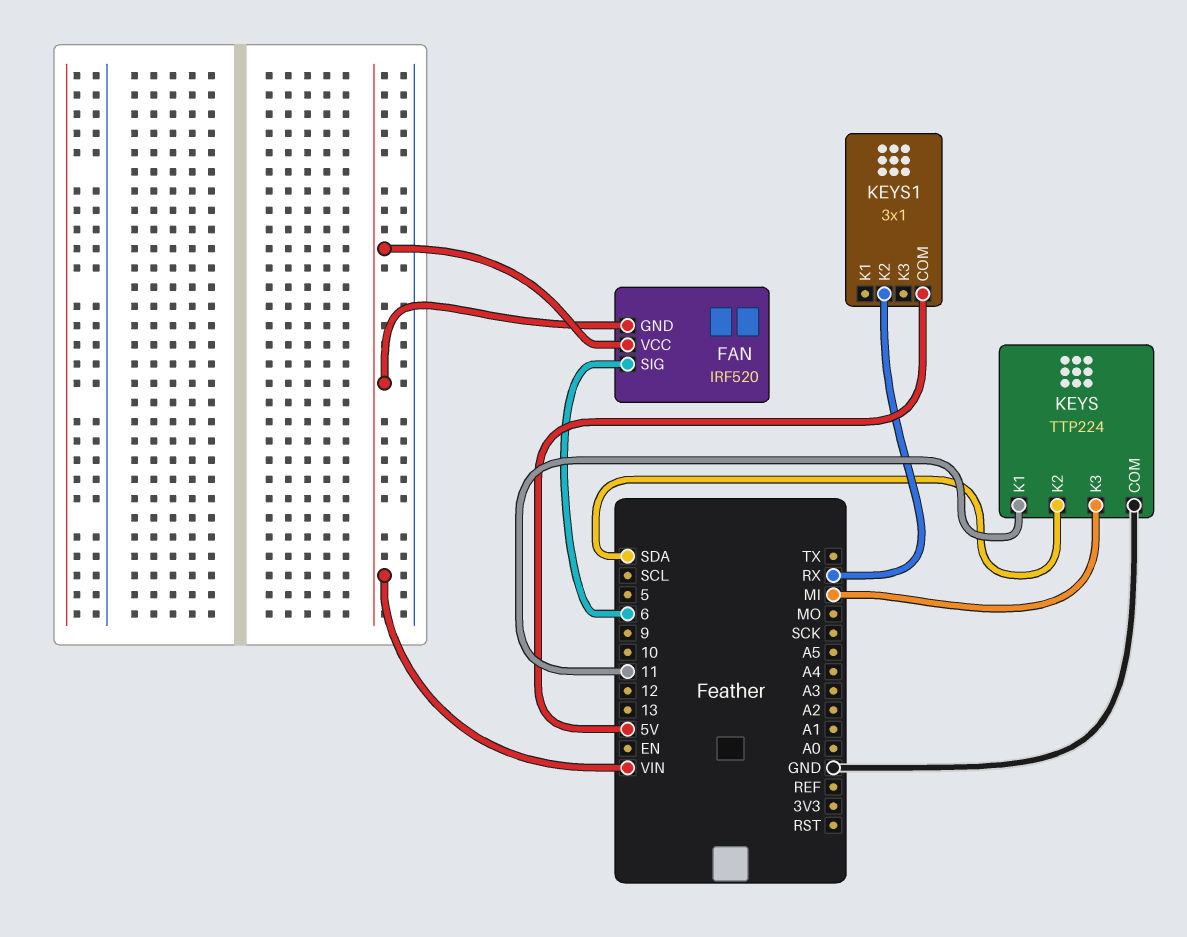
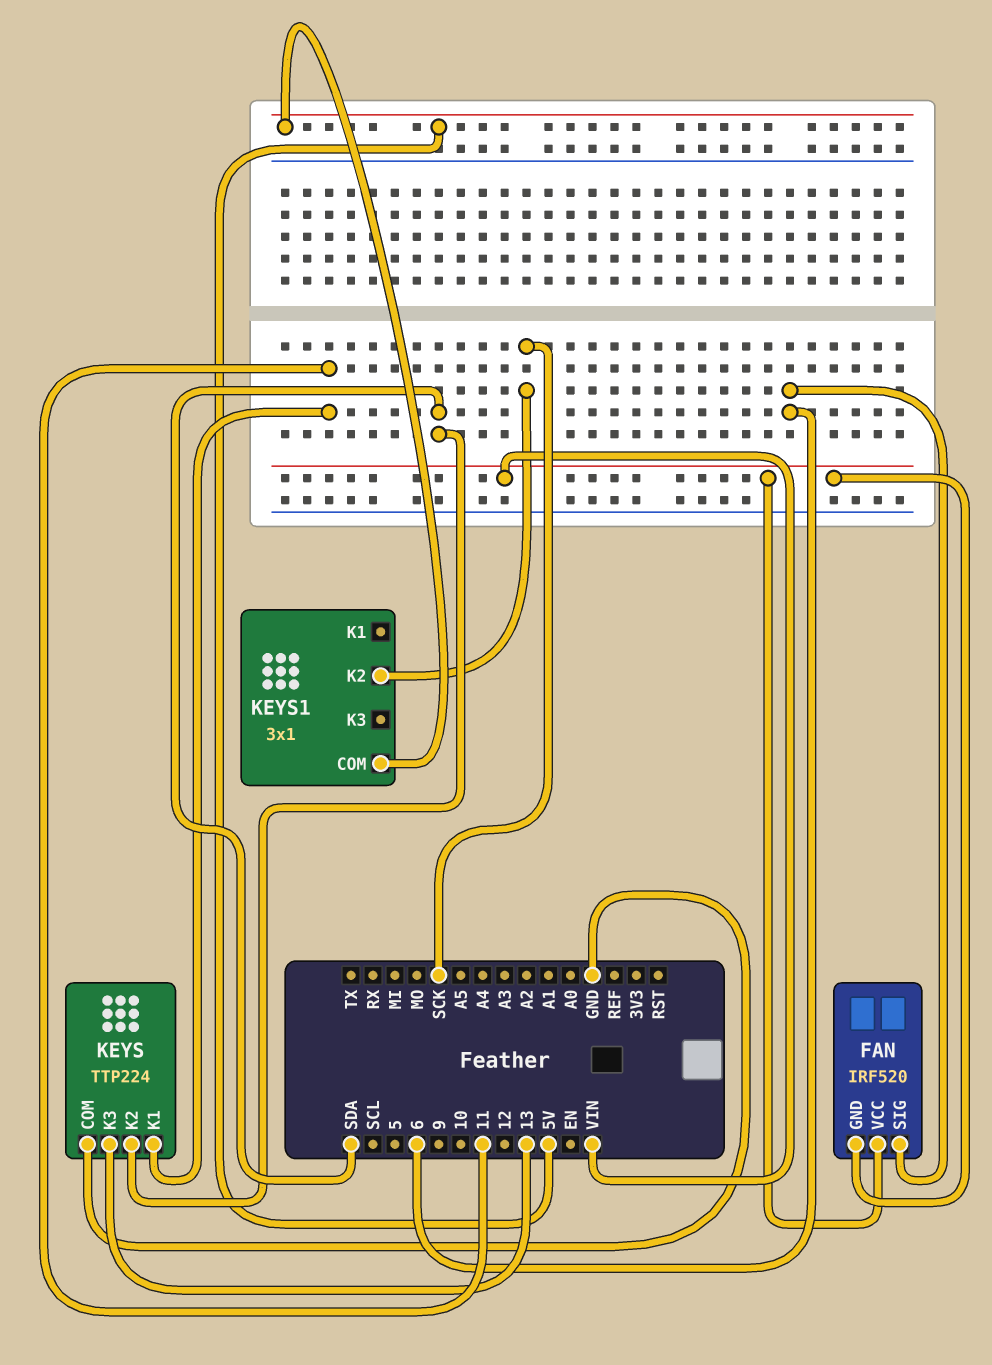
KEYS pin K3: MI -> 13
KEYS1 pin K2: RX -> SCK

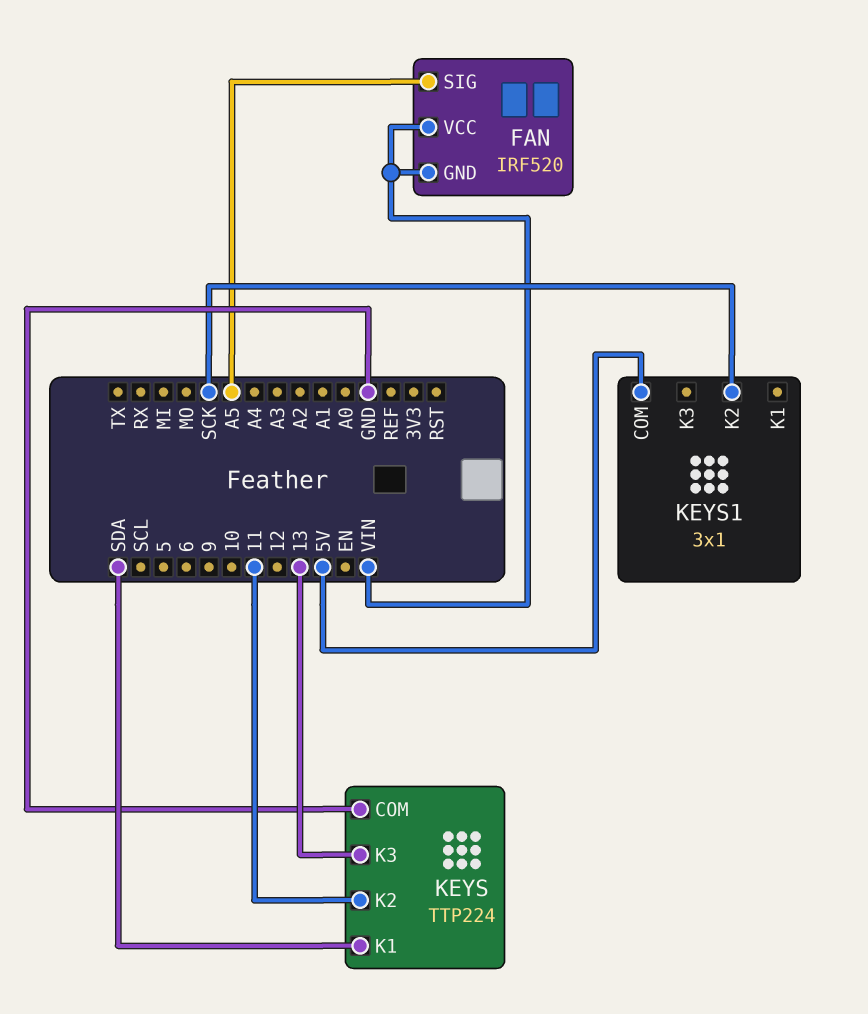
FAN pin SIG: 6 -> A5
KEYS pin K1: 11 -> SDA
KEYS pin K2: SDA -> 11

